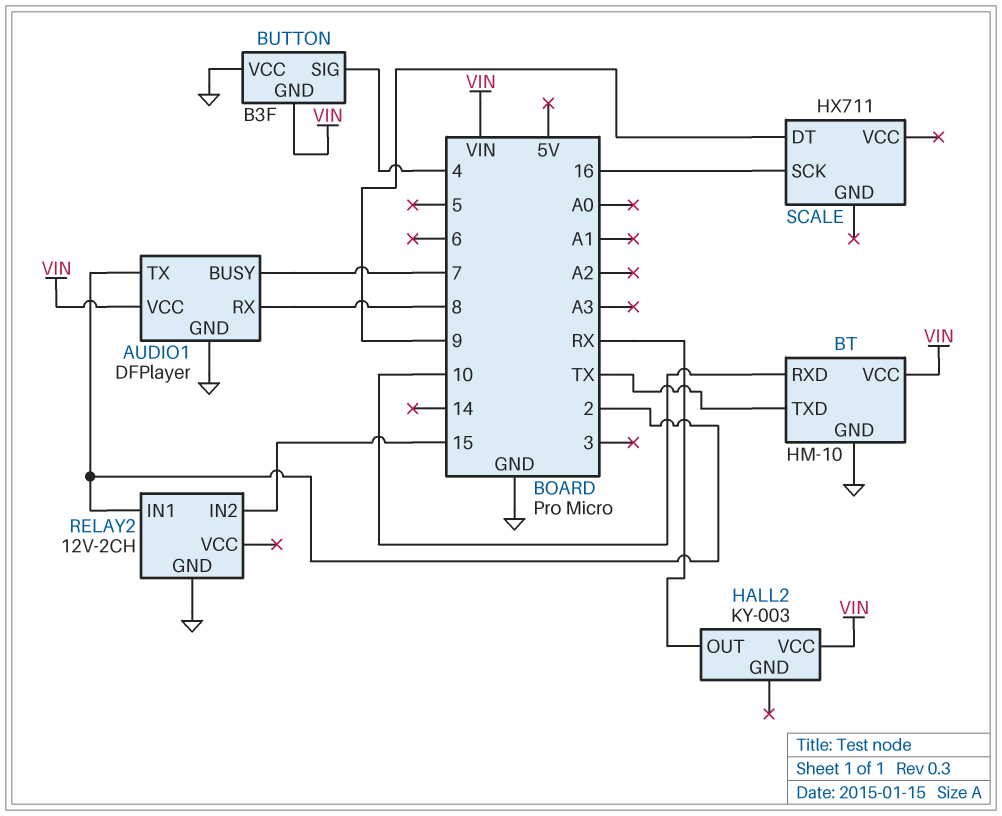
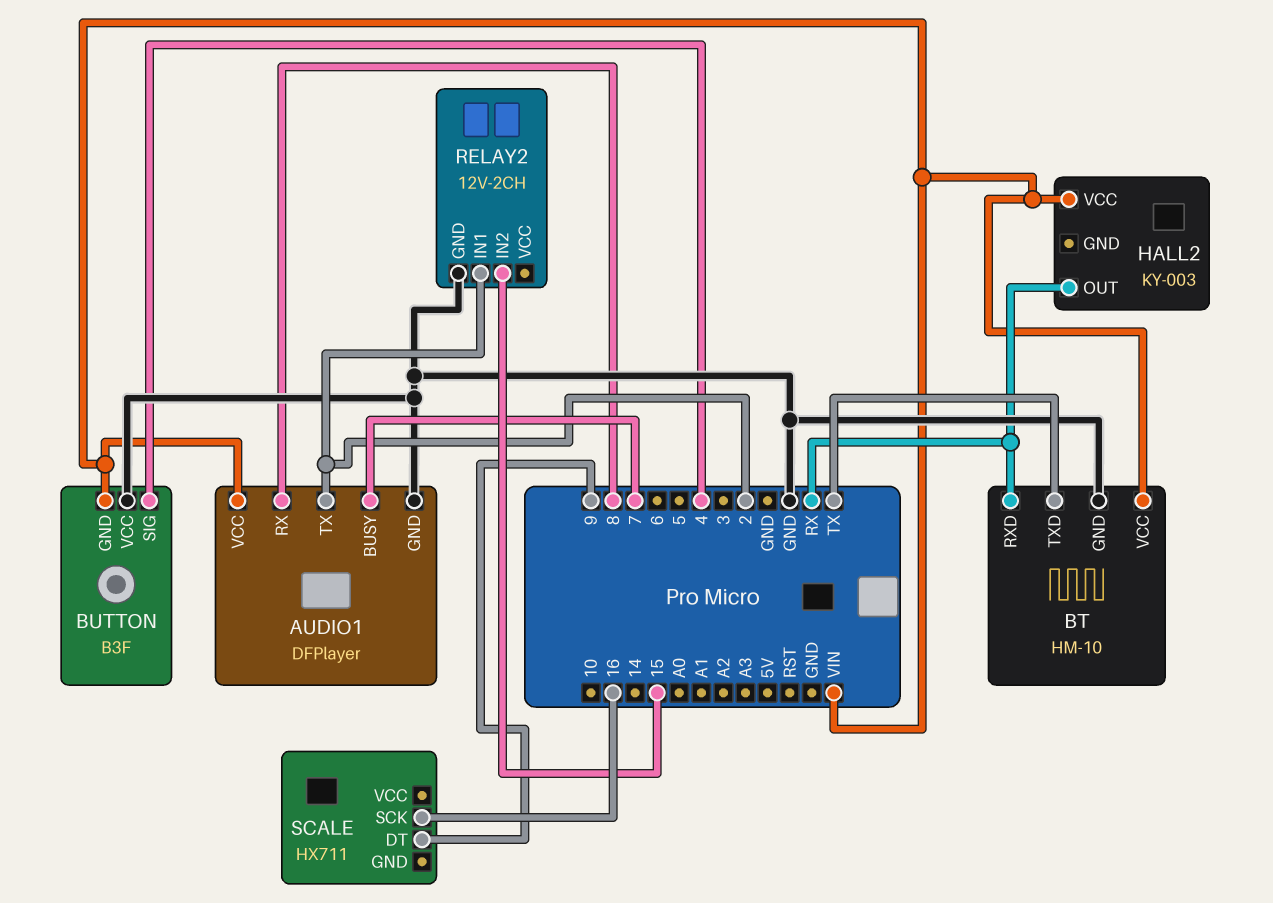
BT pin RXD: 10 -> RX

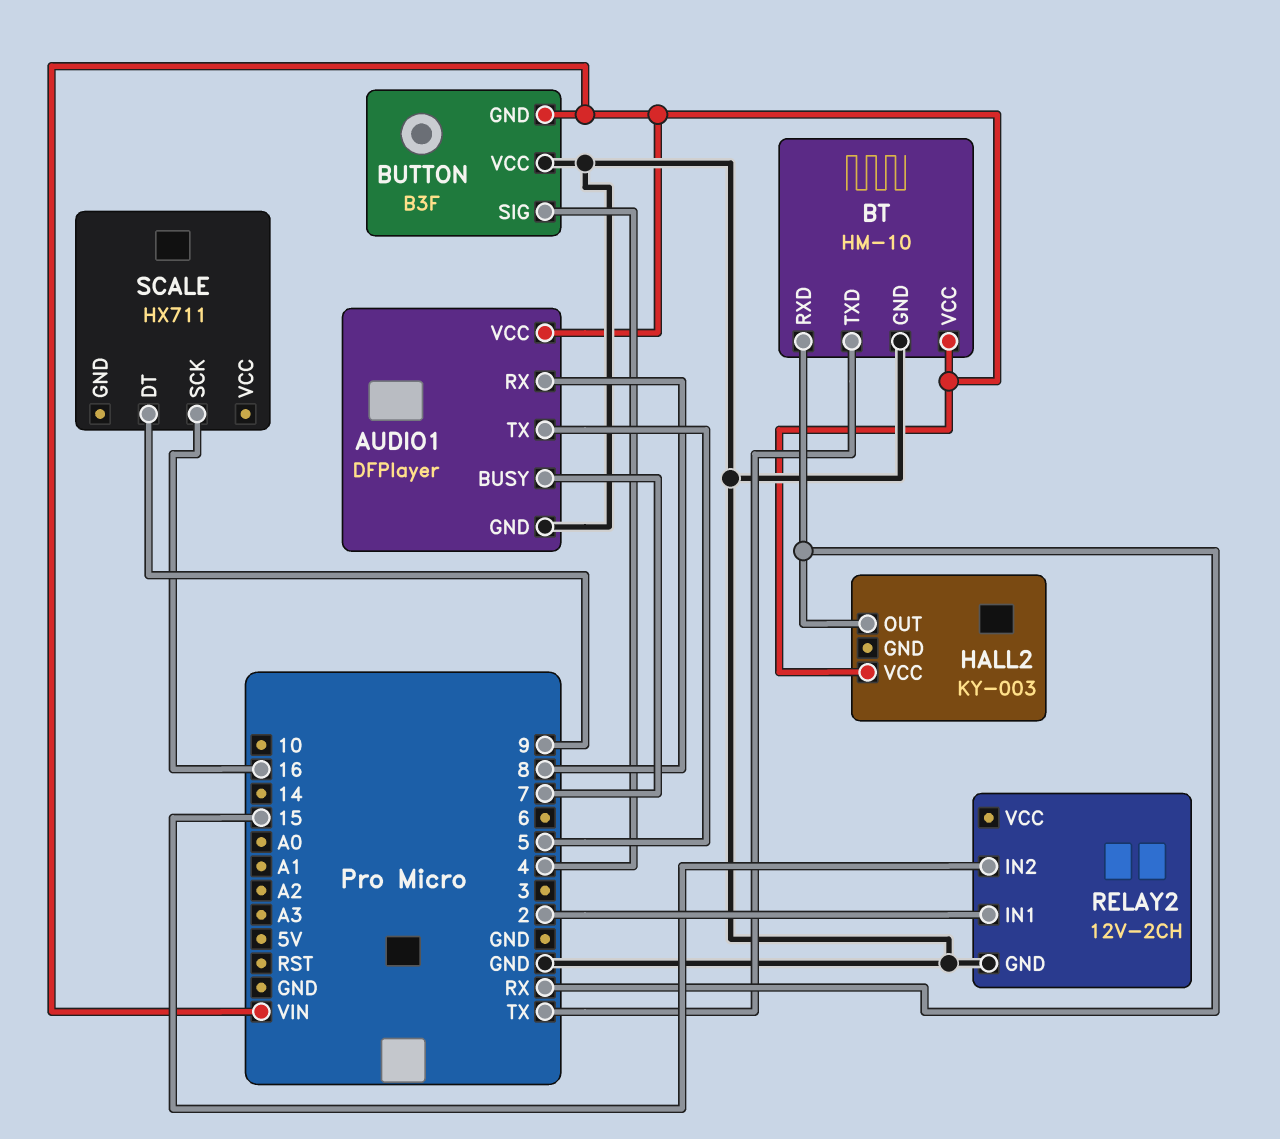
AUDIO1 pin TX: 2 -> 5

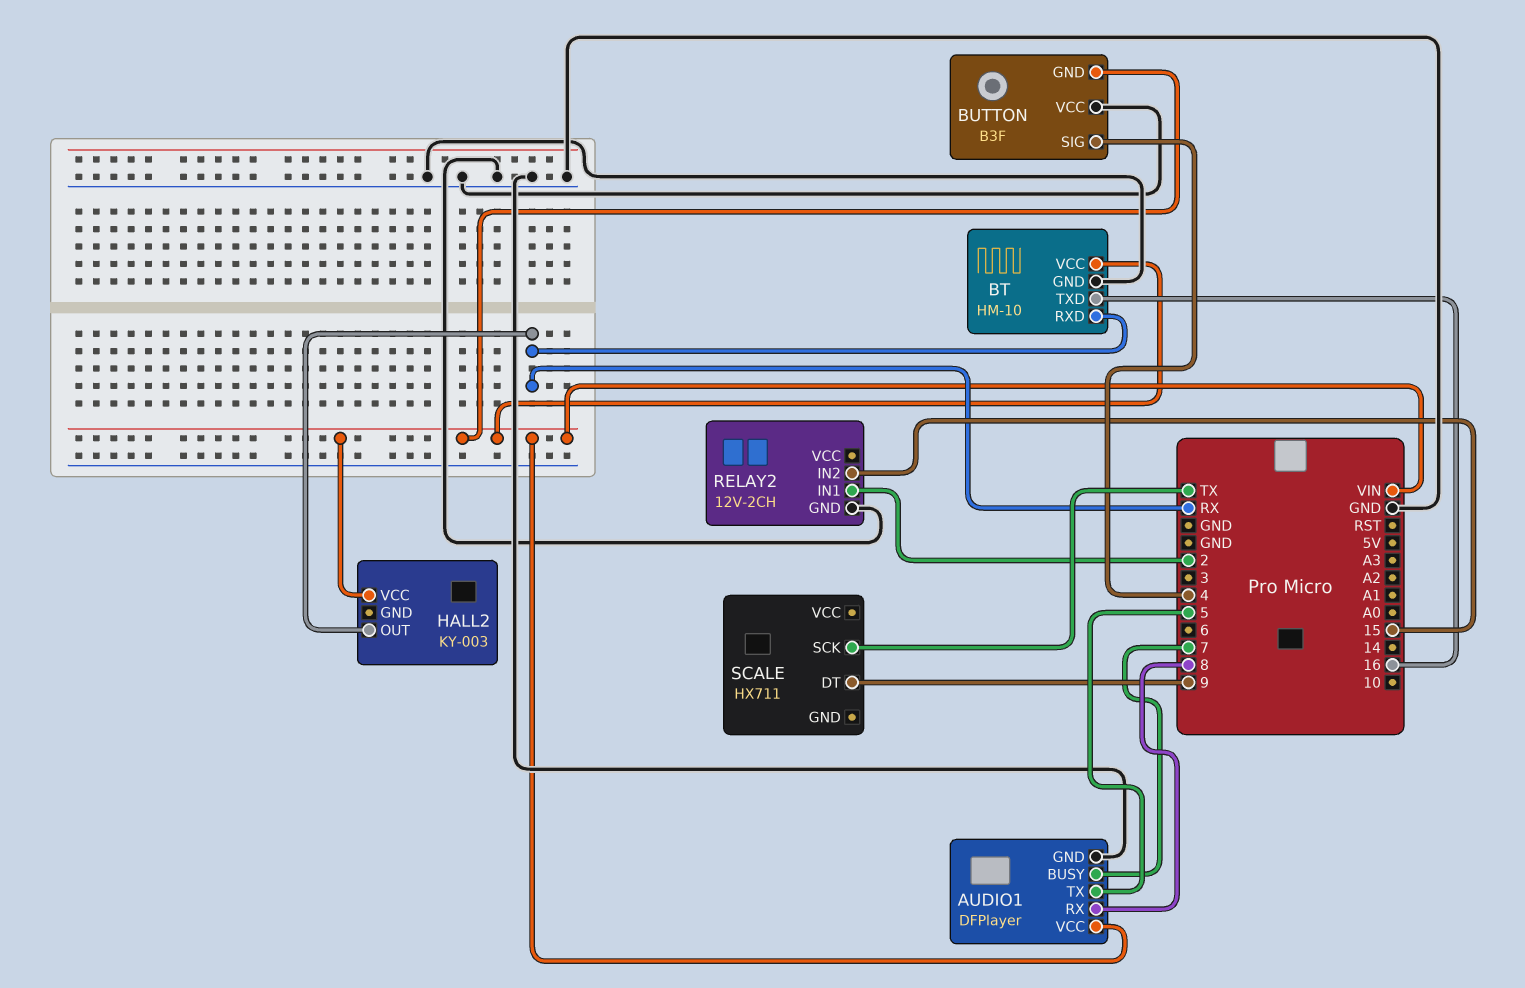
BT pin TXD: TX -> 16
SCALE pin SCK: 16 -> TX

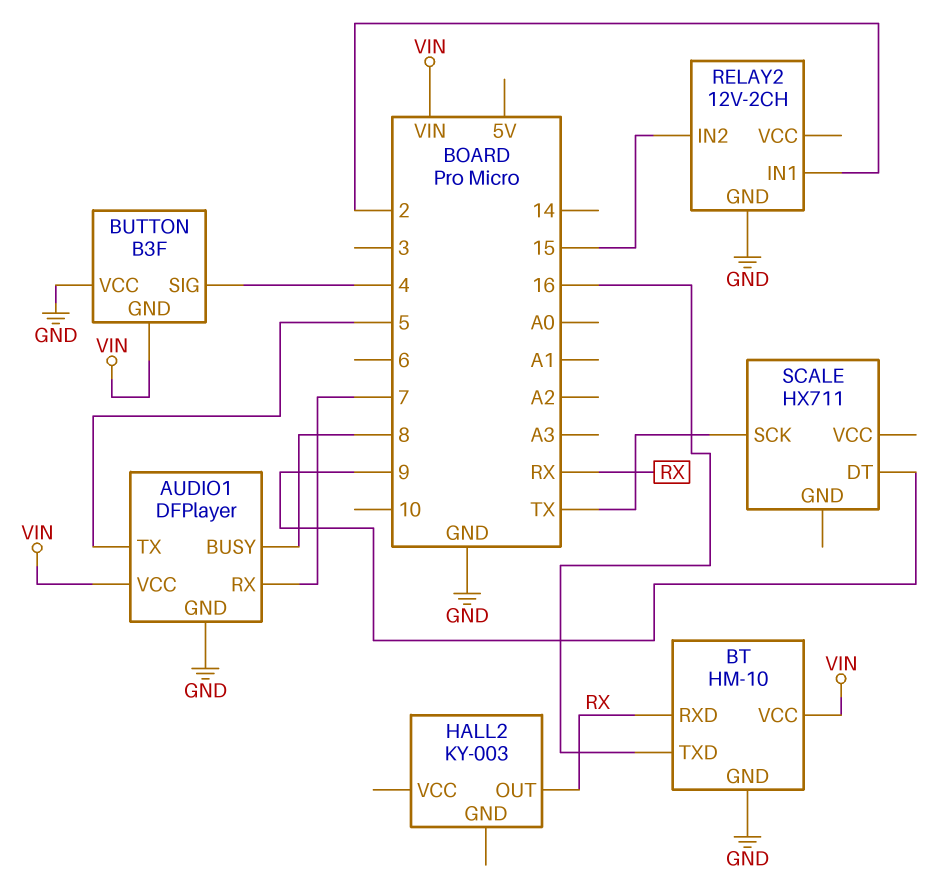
AUDIO1 pin BUSY: 7 -> 8
AUDIO1 pin RX: 8 -> 7
HALL2 pin VCC: VIN -> none

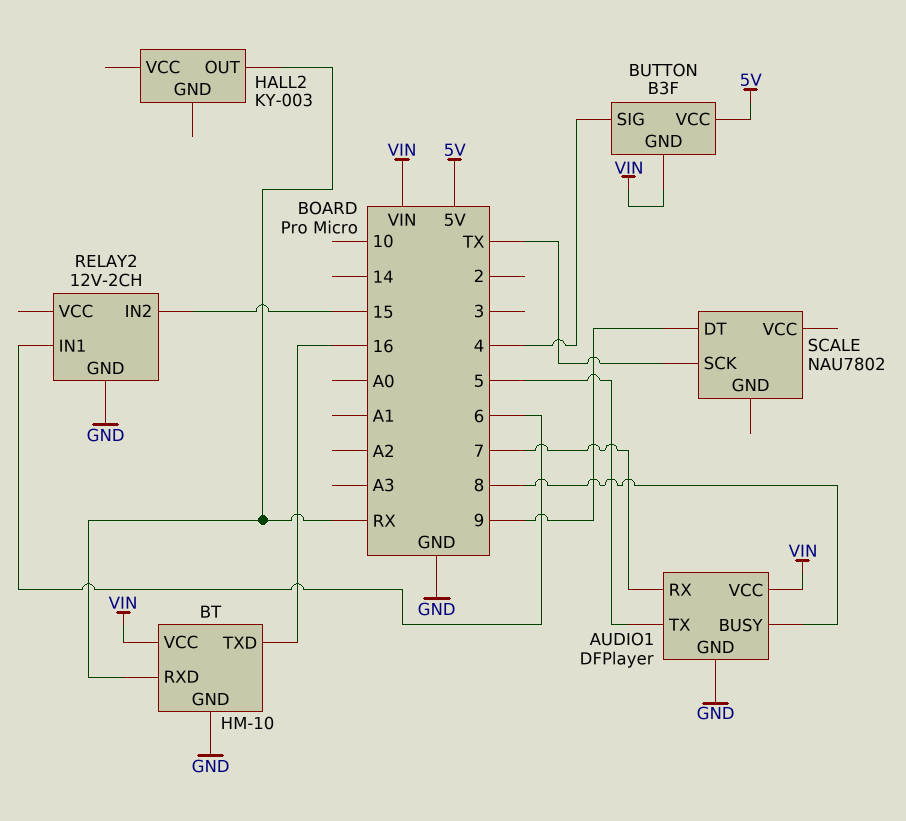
BUTTON pin VCC: GND -> 5V
RELAY2 pin IN1: 2 -> 6
SCALE: HX711 -> NAU7802

